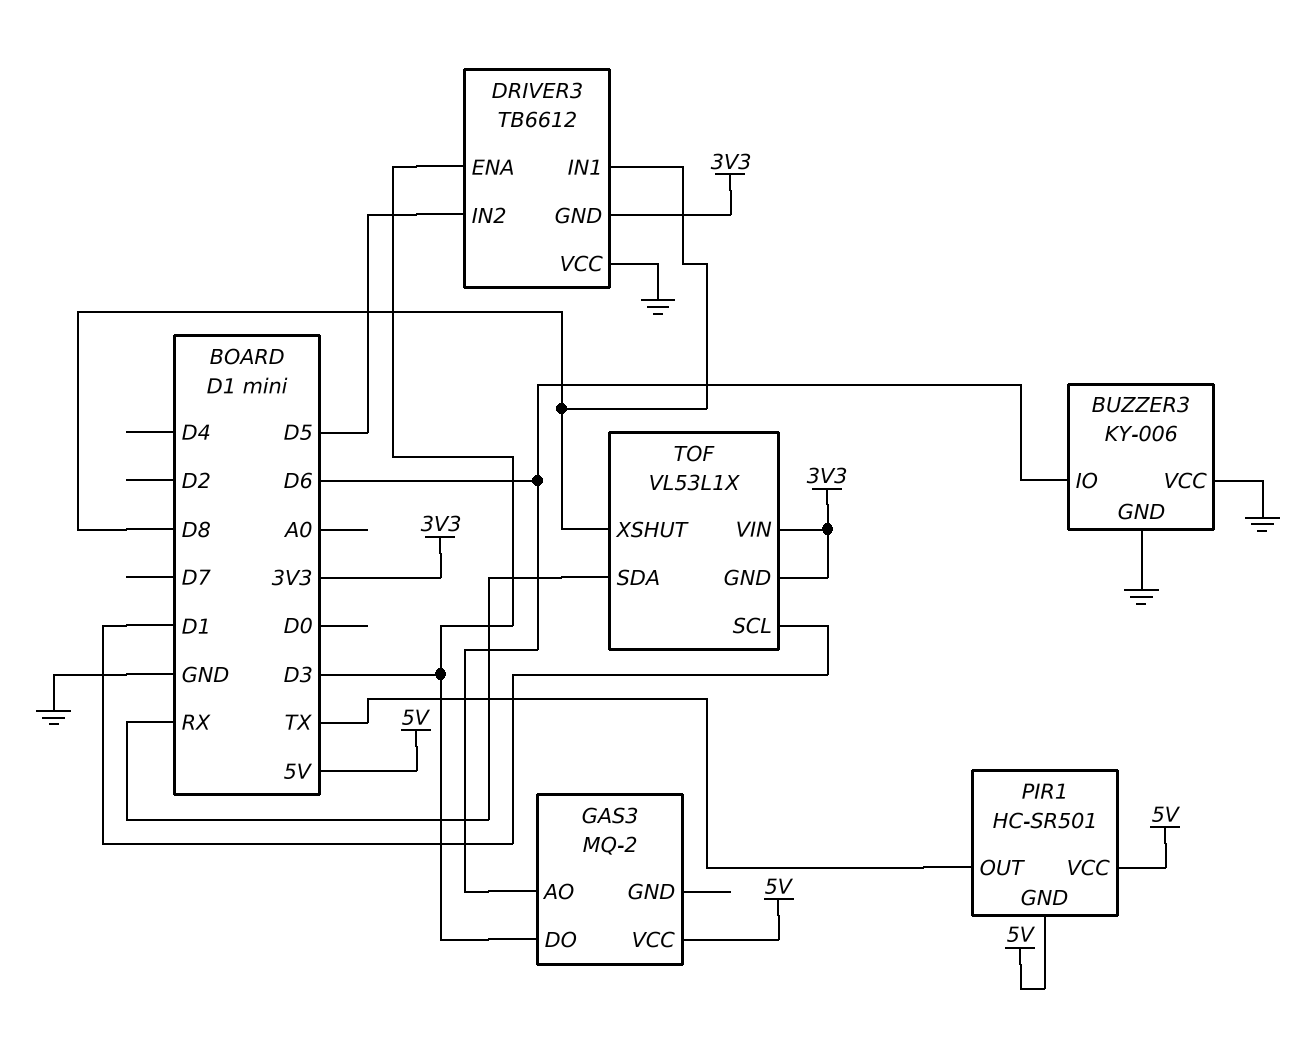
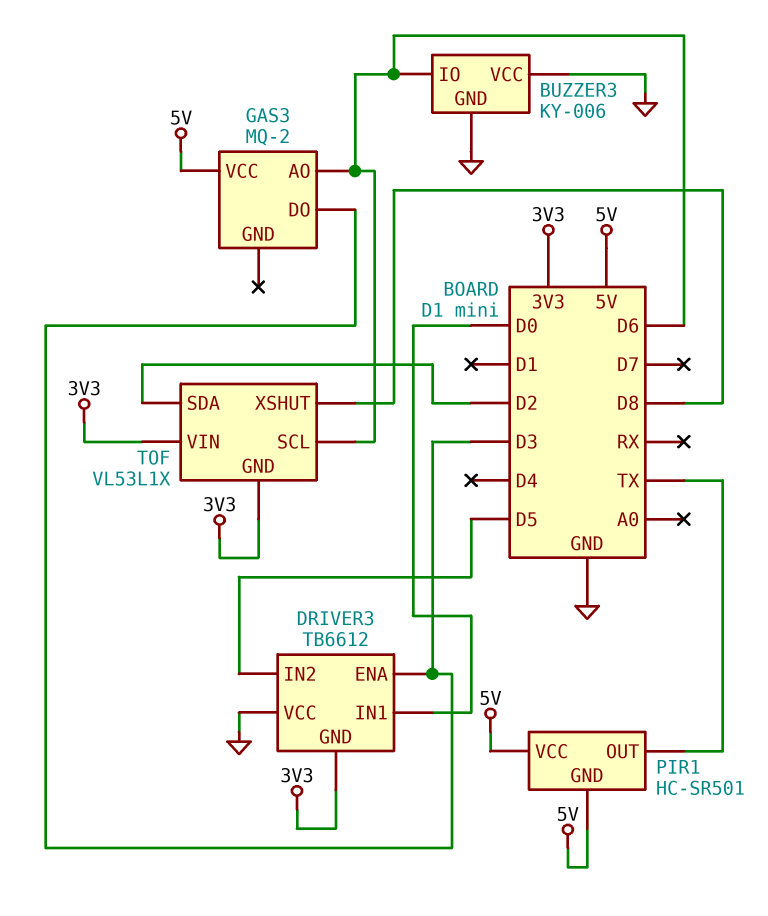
DRIVER3 pin IN1: D8 -> D0
TOF pin SCL: D1 -> D6
TOF pin SDA: RX -> D2

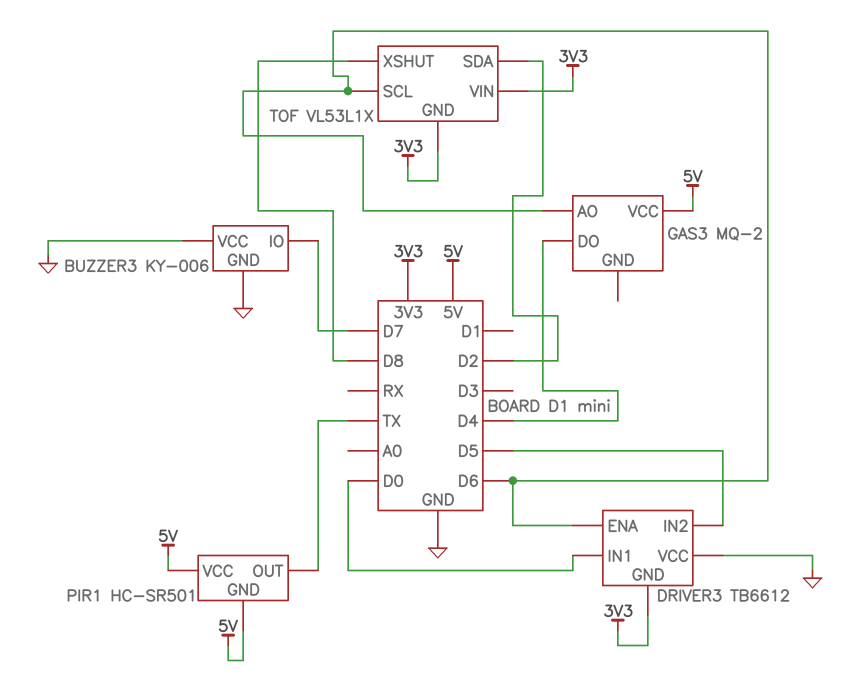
BUZZER3 pin IO: D6 -> D7
DRIVER3 pin ENA: D3 -> D6
GAS3 pin DO: D3 -> D4

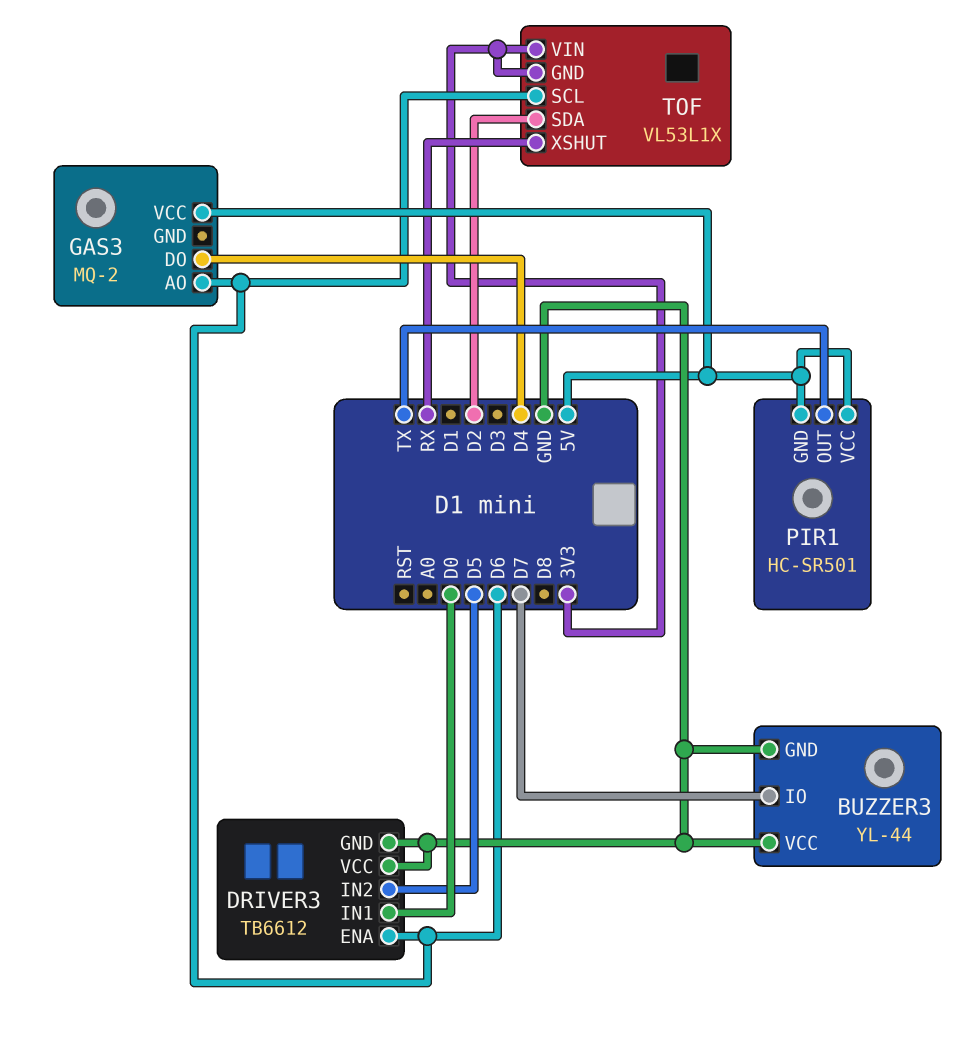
BUZZER3: KY-006 -> YL-44
DRIVER3 pin GND: 3V3 -> GND
TOF pin XSHUT: D8 -> RX

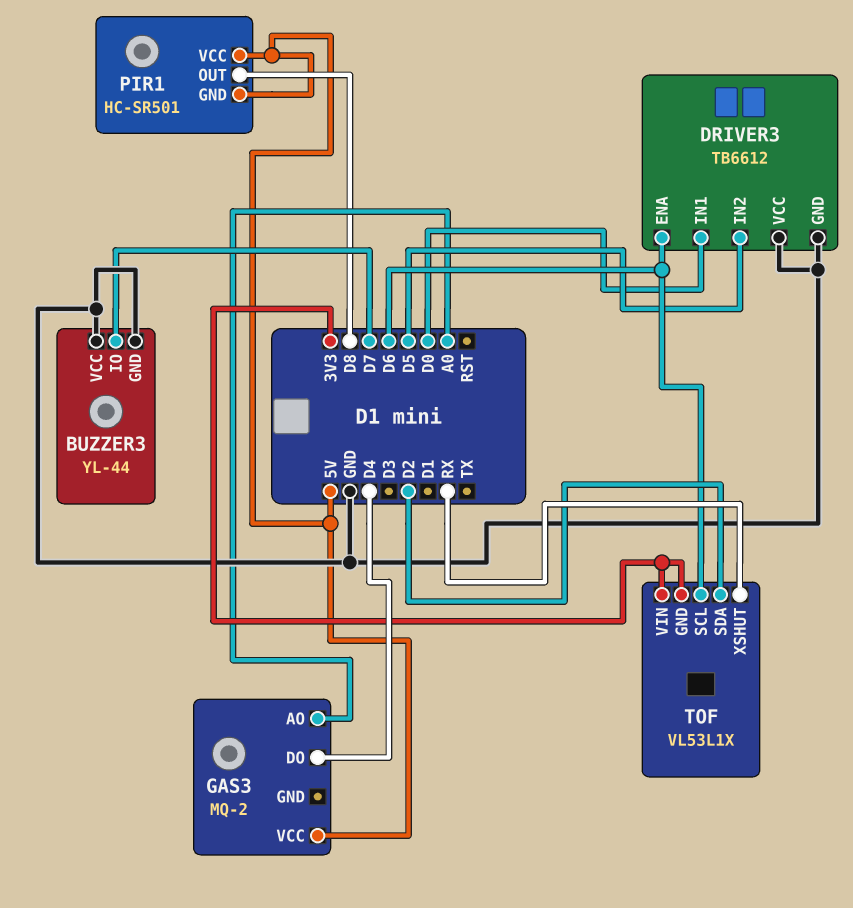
GAS3 pin AO: D6 -> A0
PIR1 pin OUT: TX -> D8

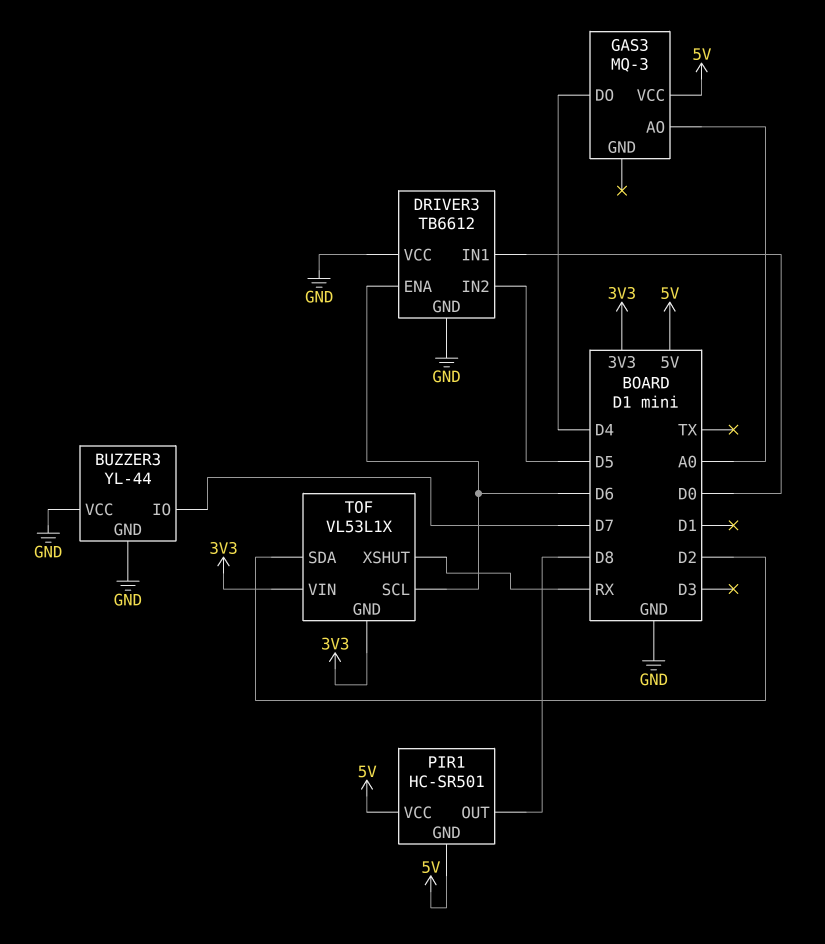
GAS3: MQ-2 -> MQ-3

